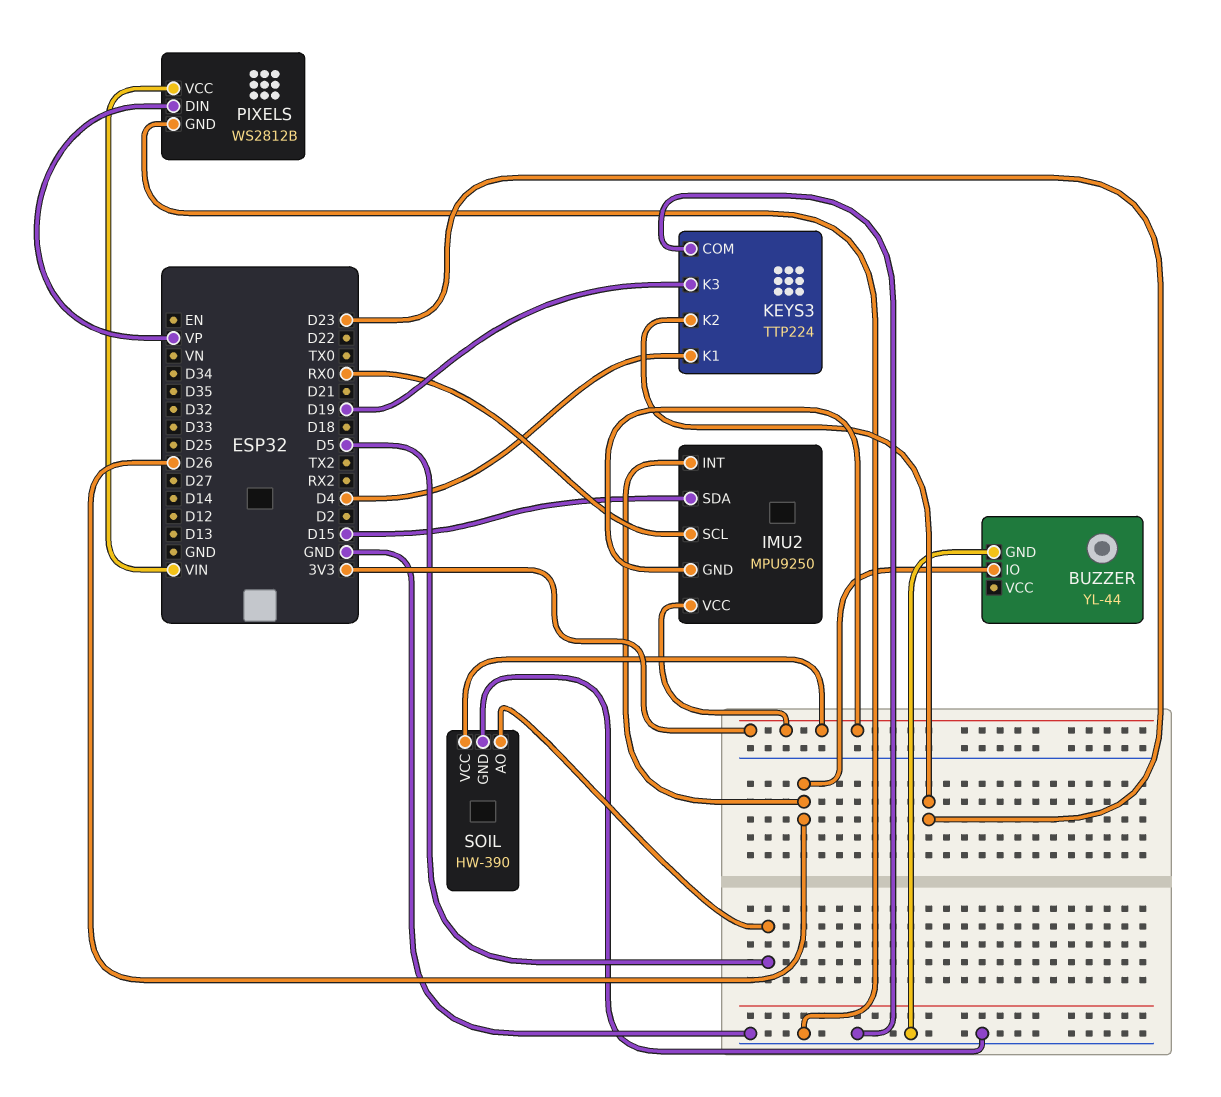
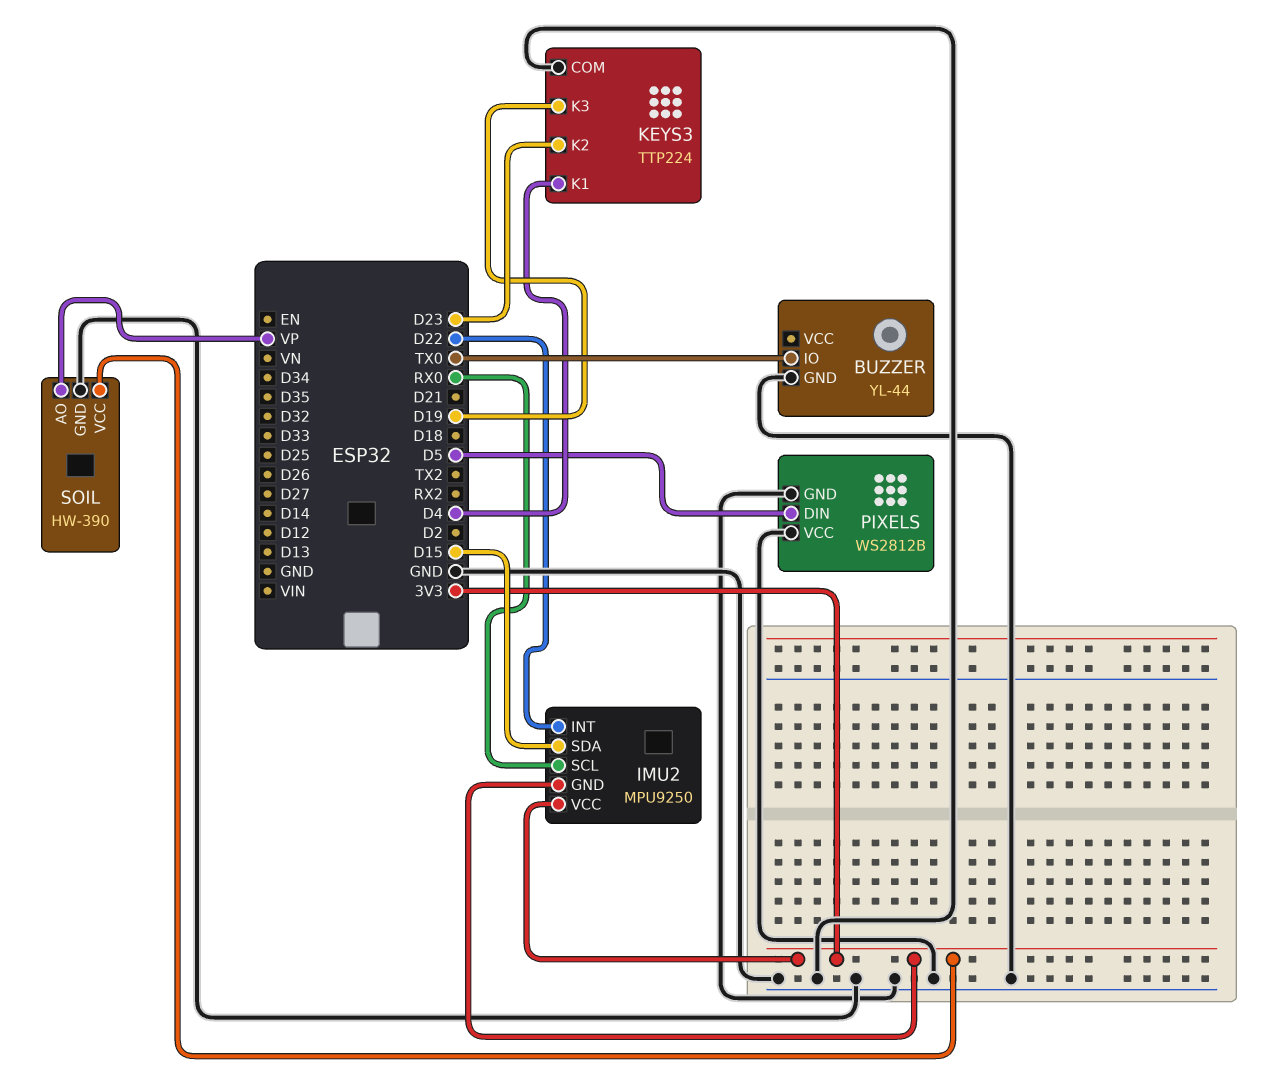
BUZZER pin IO: D26 -> TX0
IMU2 pin INT: D26 -> D22
PIXELS pin DIN: VP -> D5
PIXELS pin VCC: VIN -> GND
SOIL pin AO: D5 -> VP

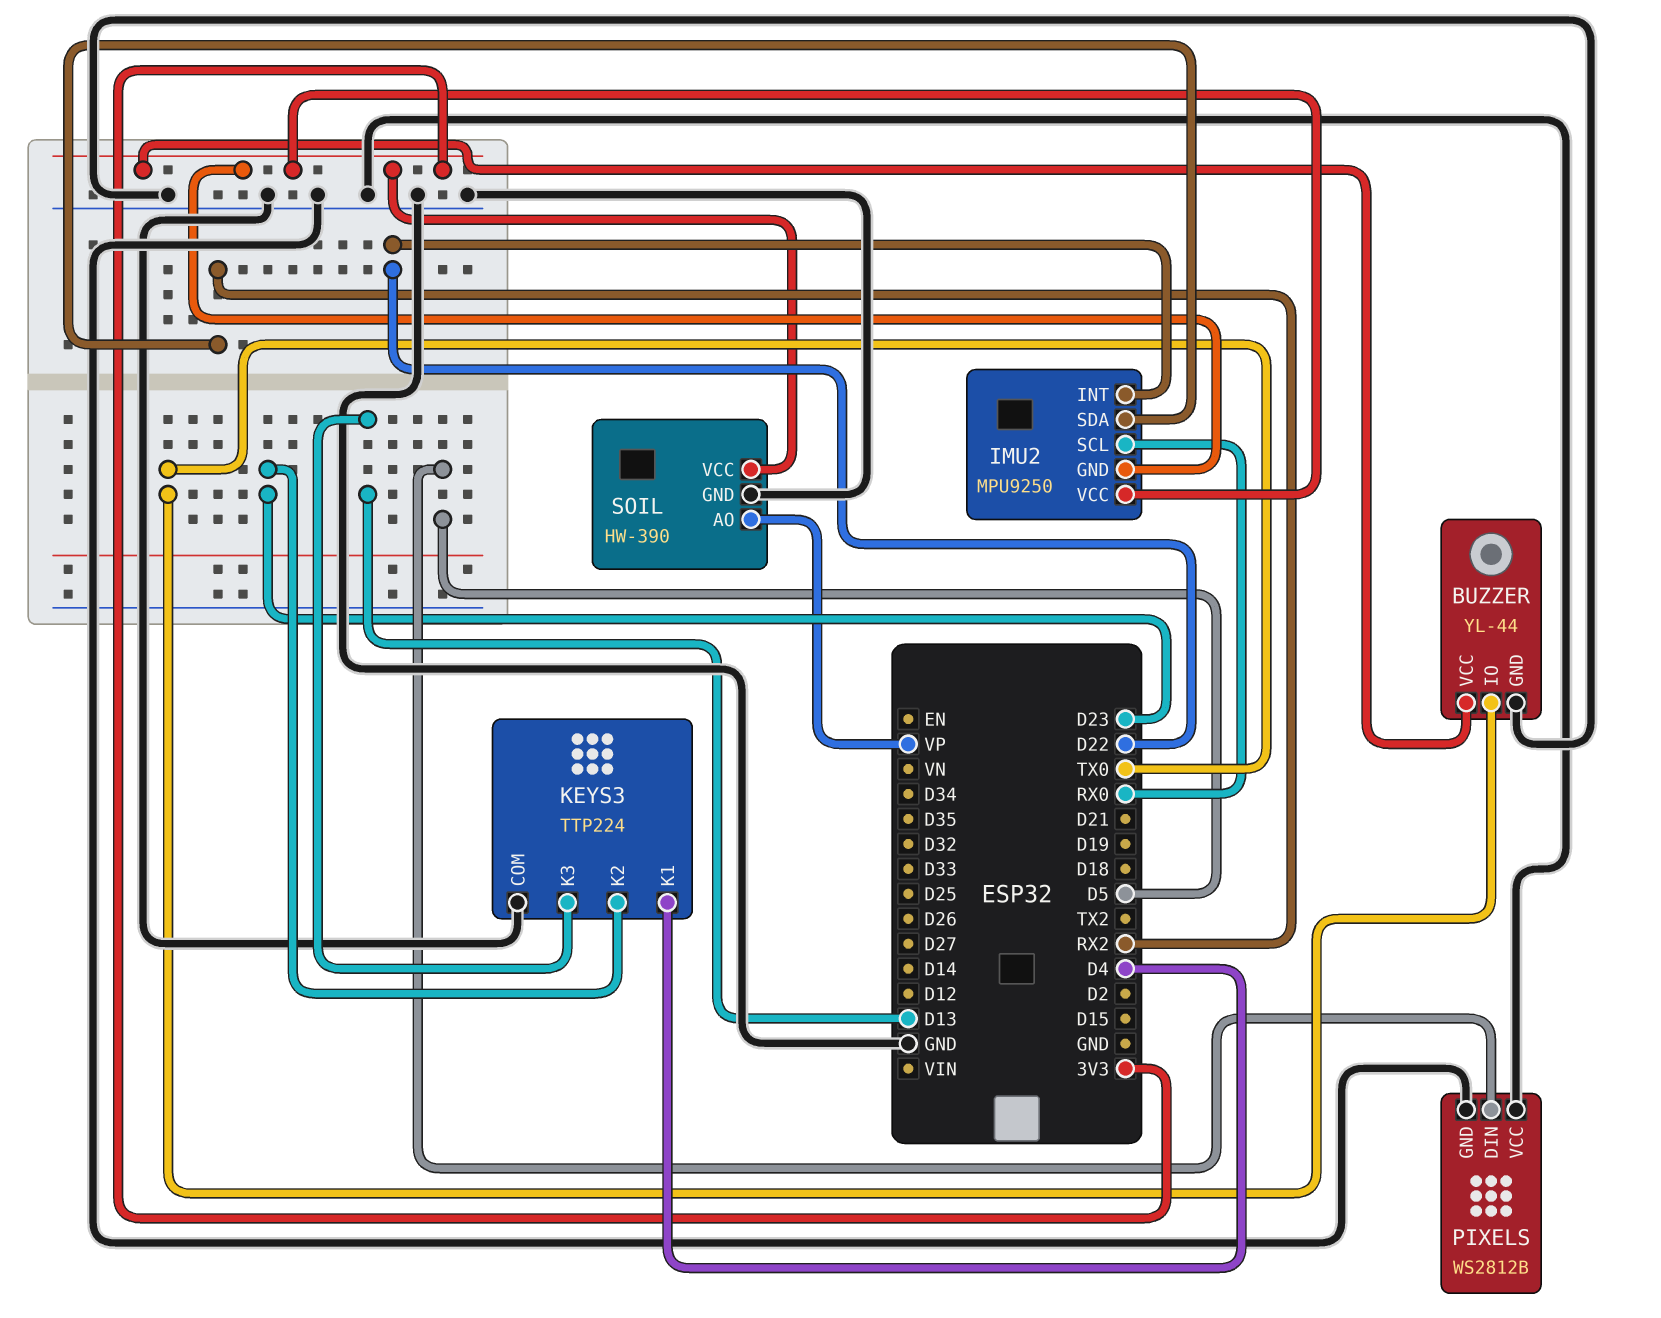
BUZZER pin VCC: none -> 3V3
IMU2 pin SDA: D15 -> RX2
KEYS3 pin K3: D19 -> D13

